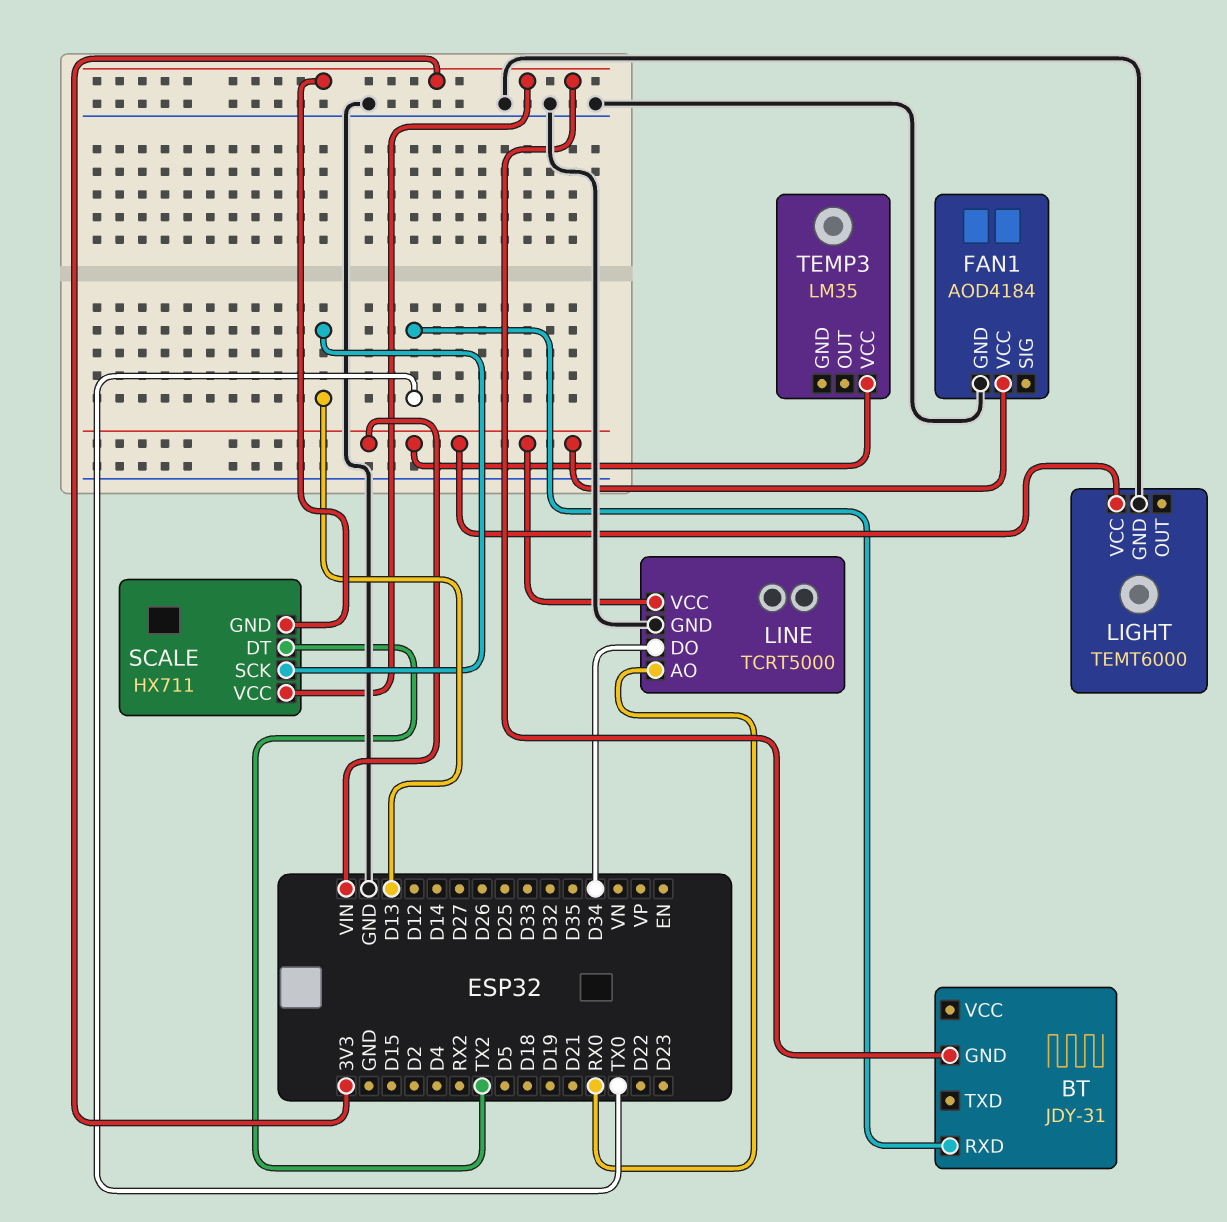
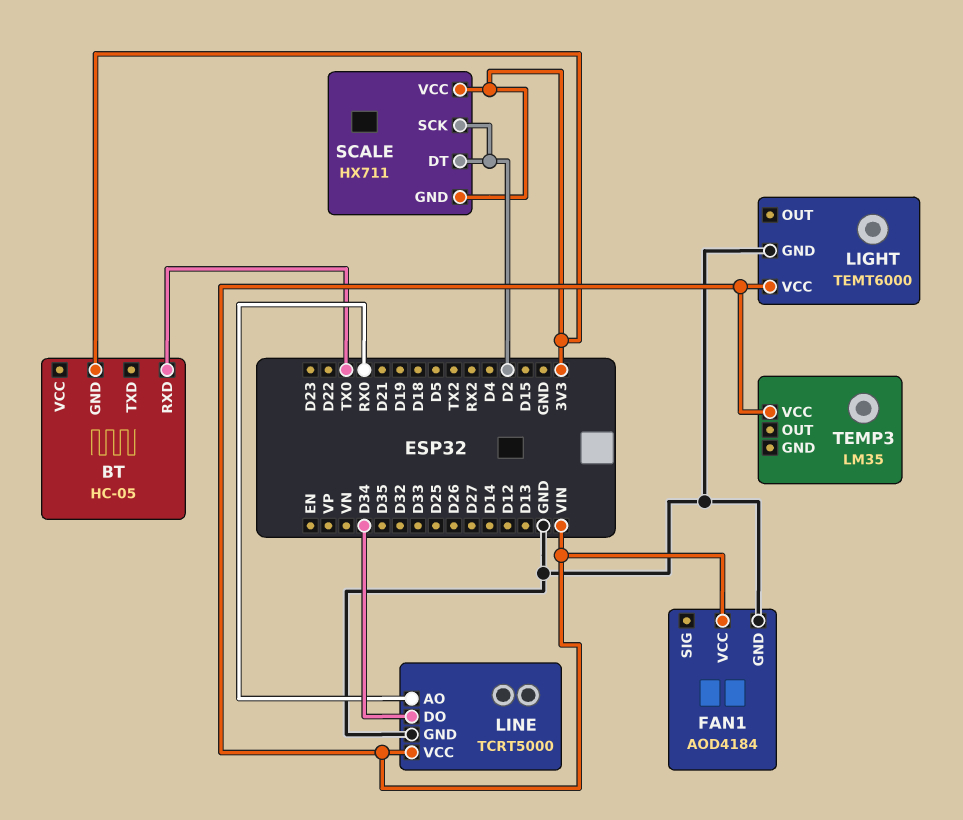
BT: JDY-31 -> HC-05
SCALE pin DT: TX2 -> D2
SCALE pin SCK: D13 -> D2

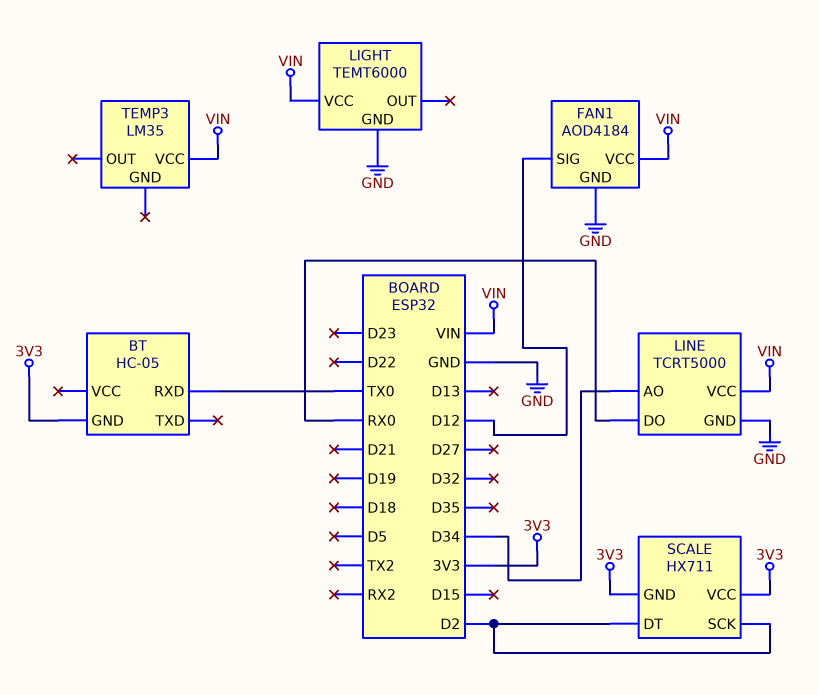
FAN1 pin SIG: none -> D12
LINE pin AO: RX0 -> D34
LINE pin DO: D34 -> RX0

